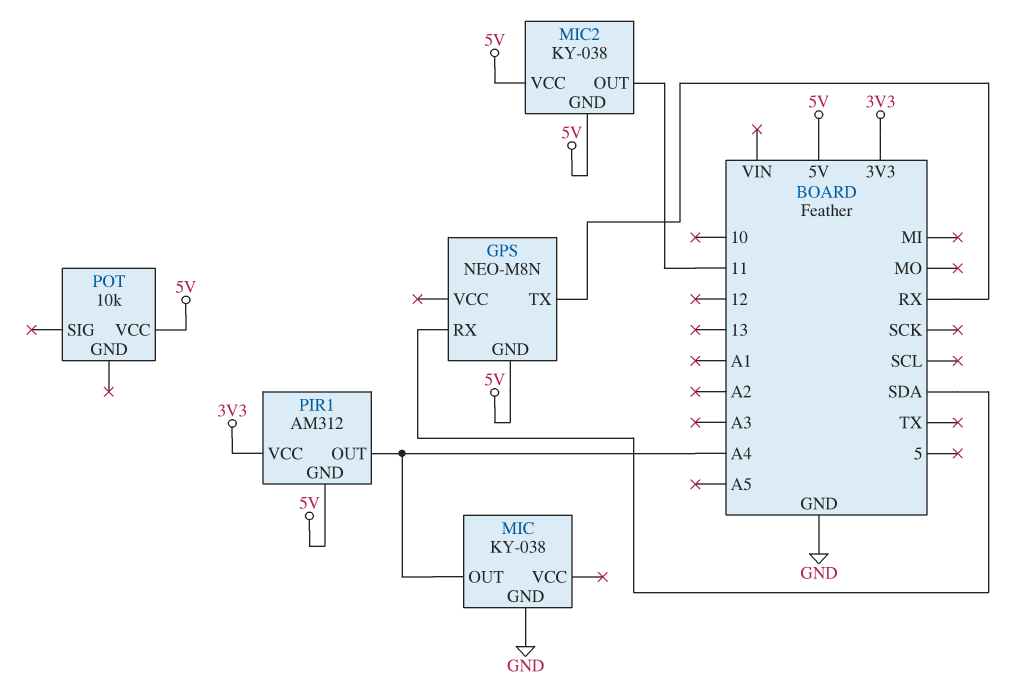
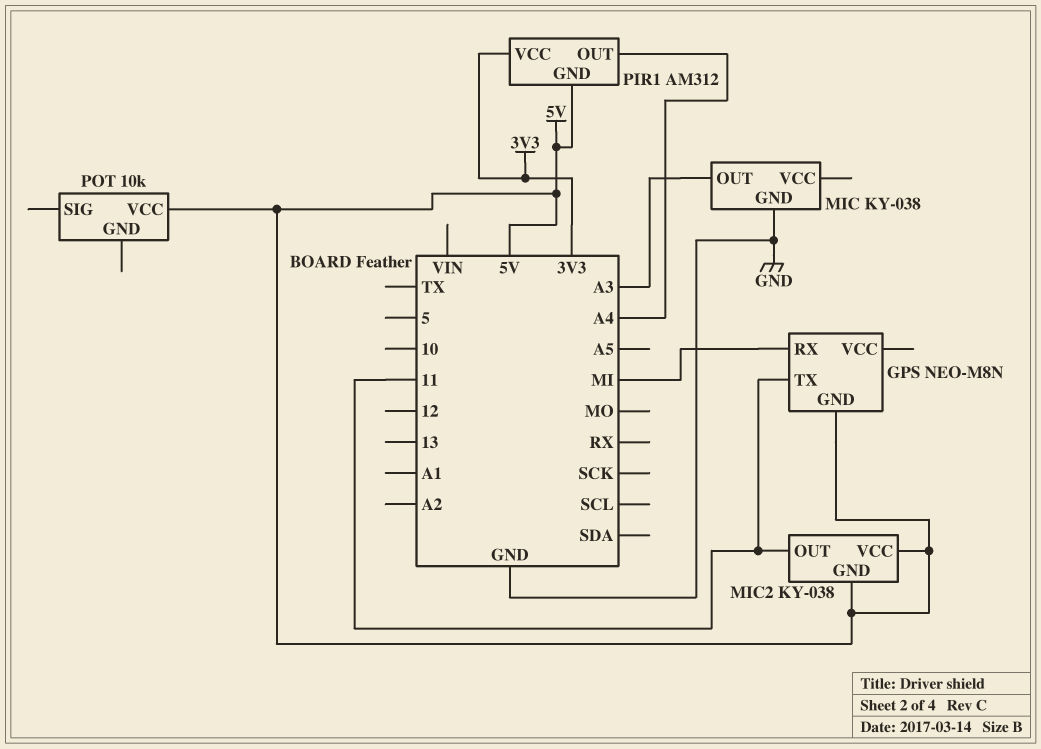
GPS pin RX: SDA -> MI
GPS pin TX: RX -> 11
MIC pin OUT: A4 -> A3

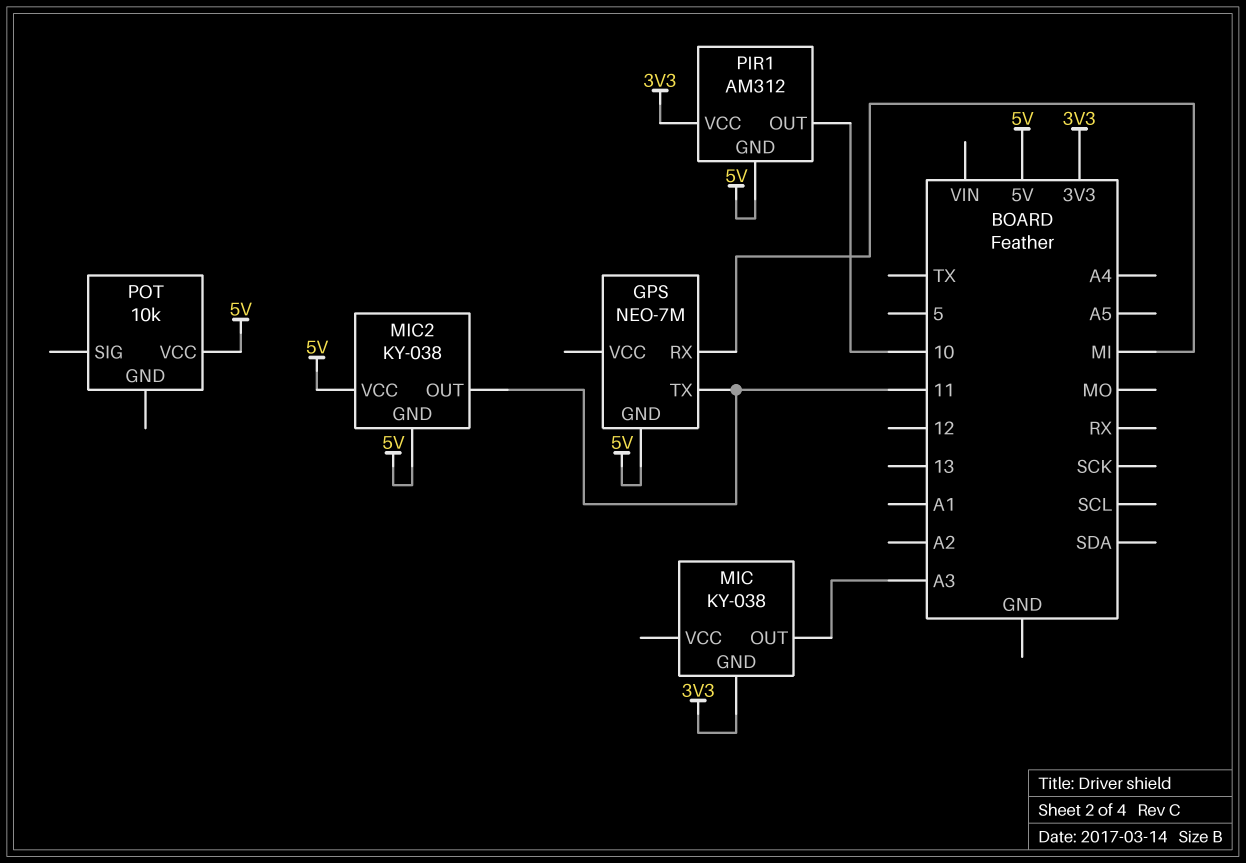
GPS: NEO-M8N -> NEO-7M
MIC pin GND: GND -> 3V3
PIR1 pin OUT: A4 -> 10

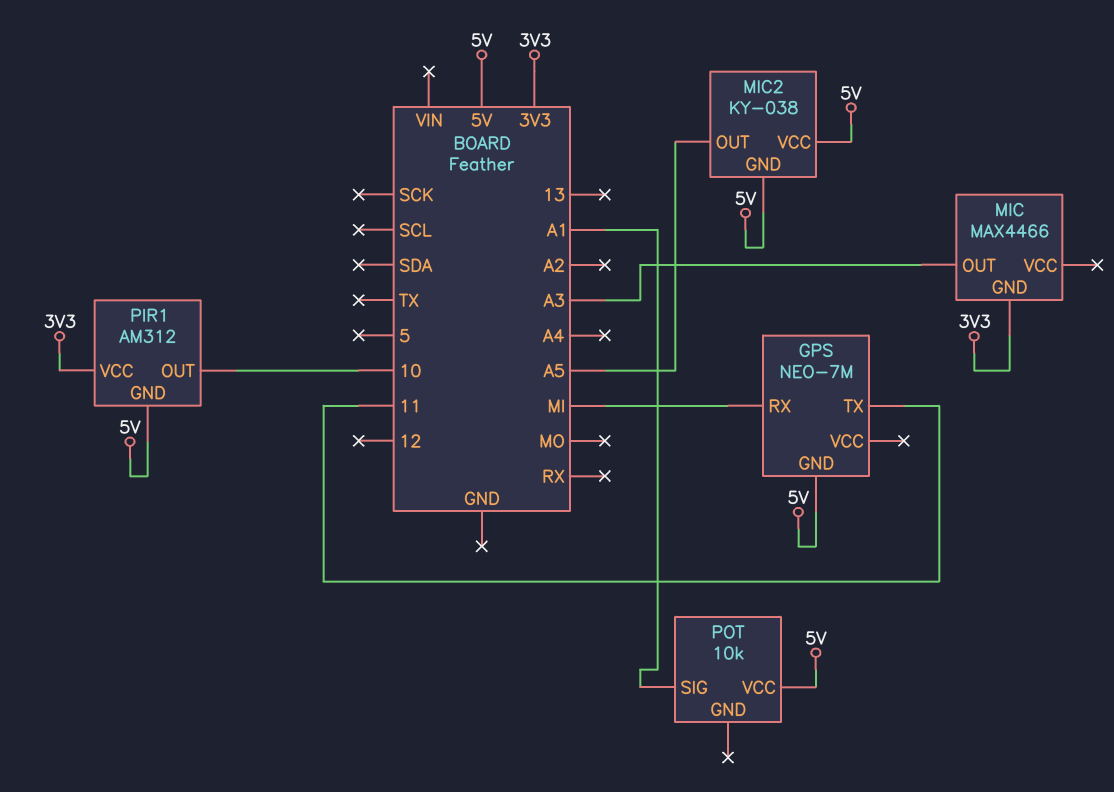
MIC: KY-038 -> MAX4466
MIC2 pin OUT: 11 -> A5
POT pin SIG: none -> A1

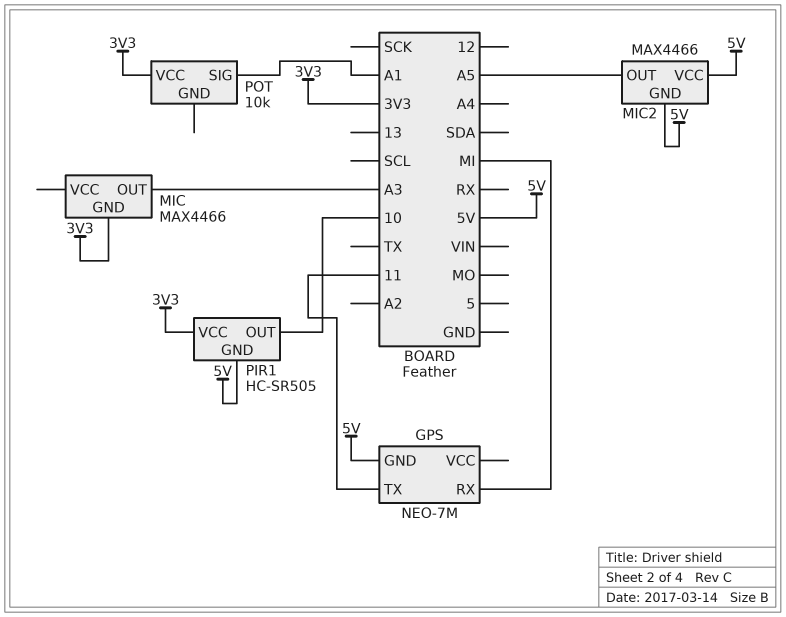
MIC2: KY-038 -> MAX4466
PIR1: AM312 -> HC-SR505
POT pin VCC: 5V -> 3V3

